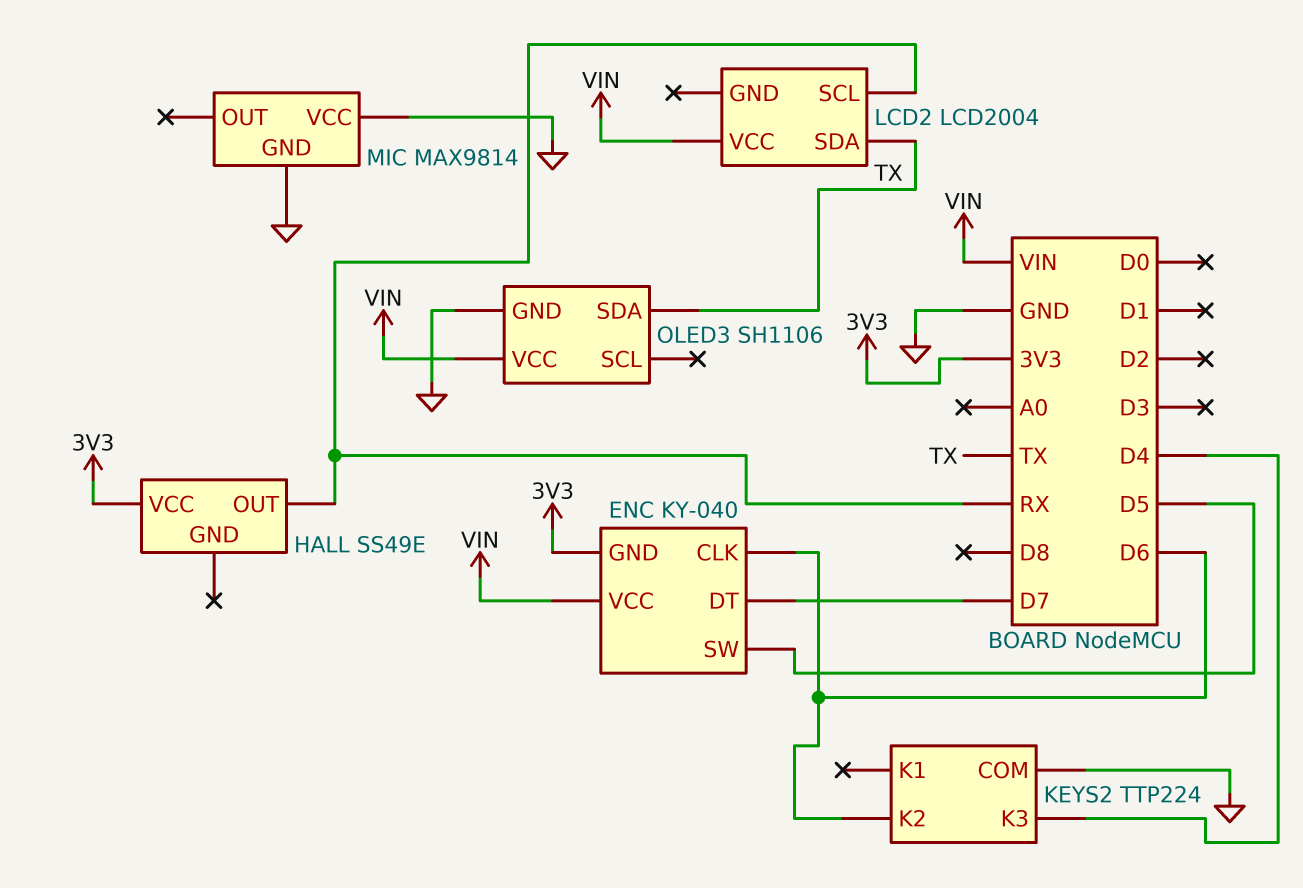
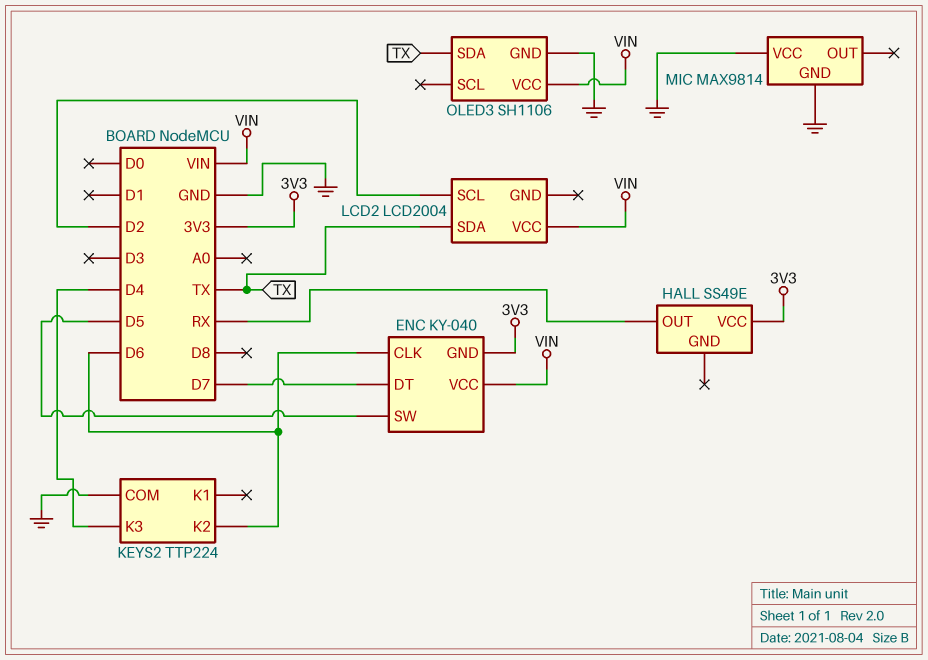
LCD2 pin SCL: RX -> D2

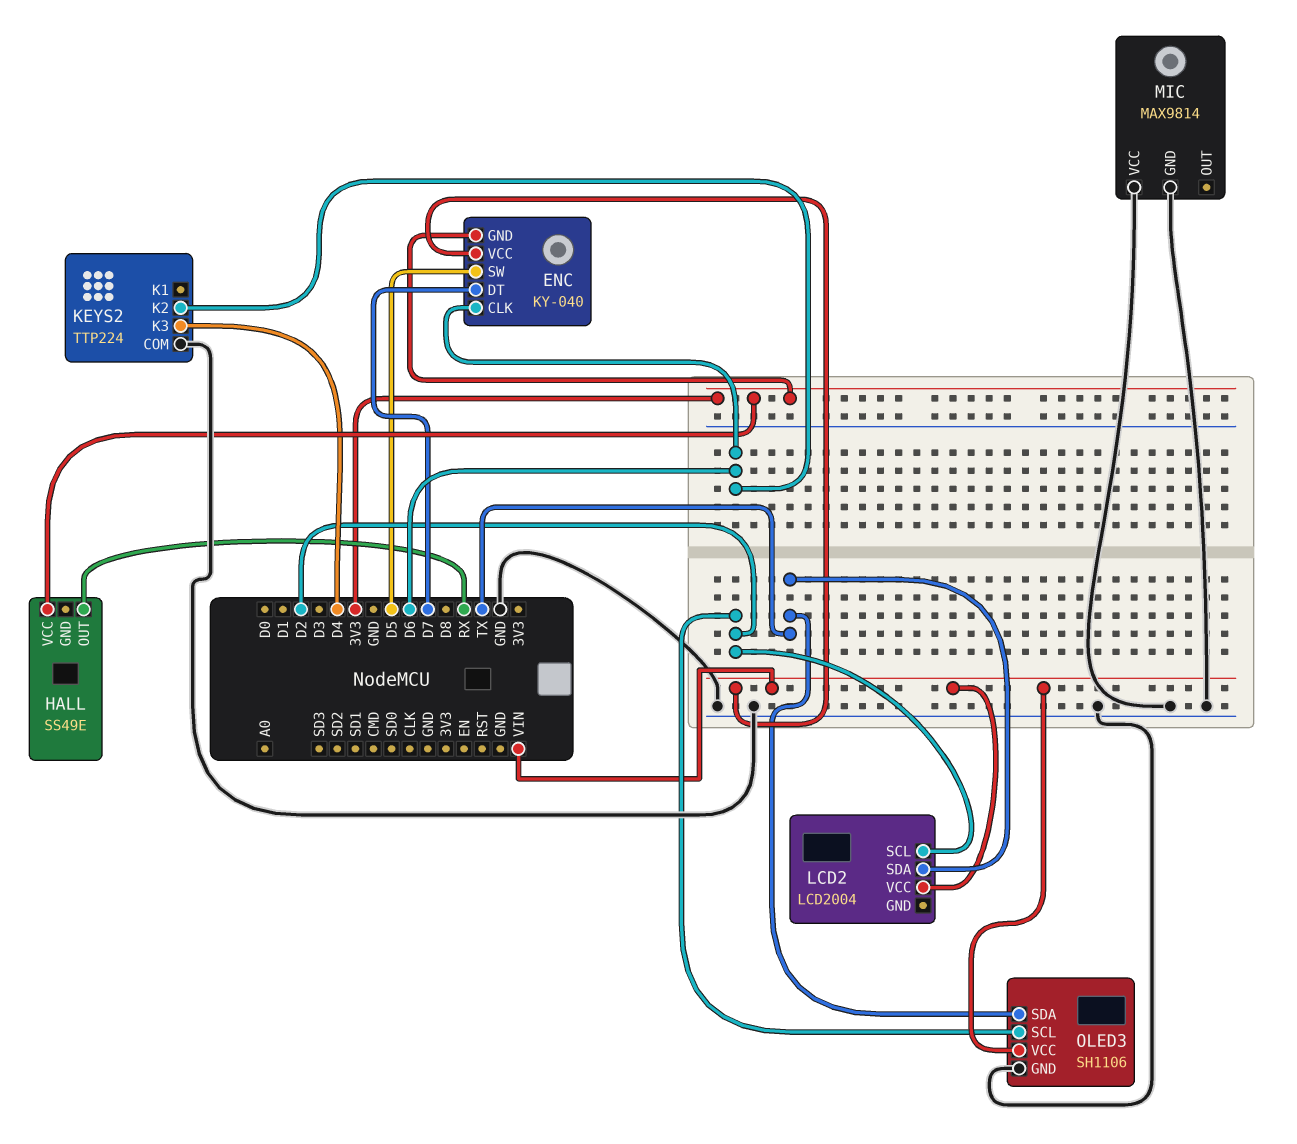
OLED3 pin SCL: none -> D2

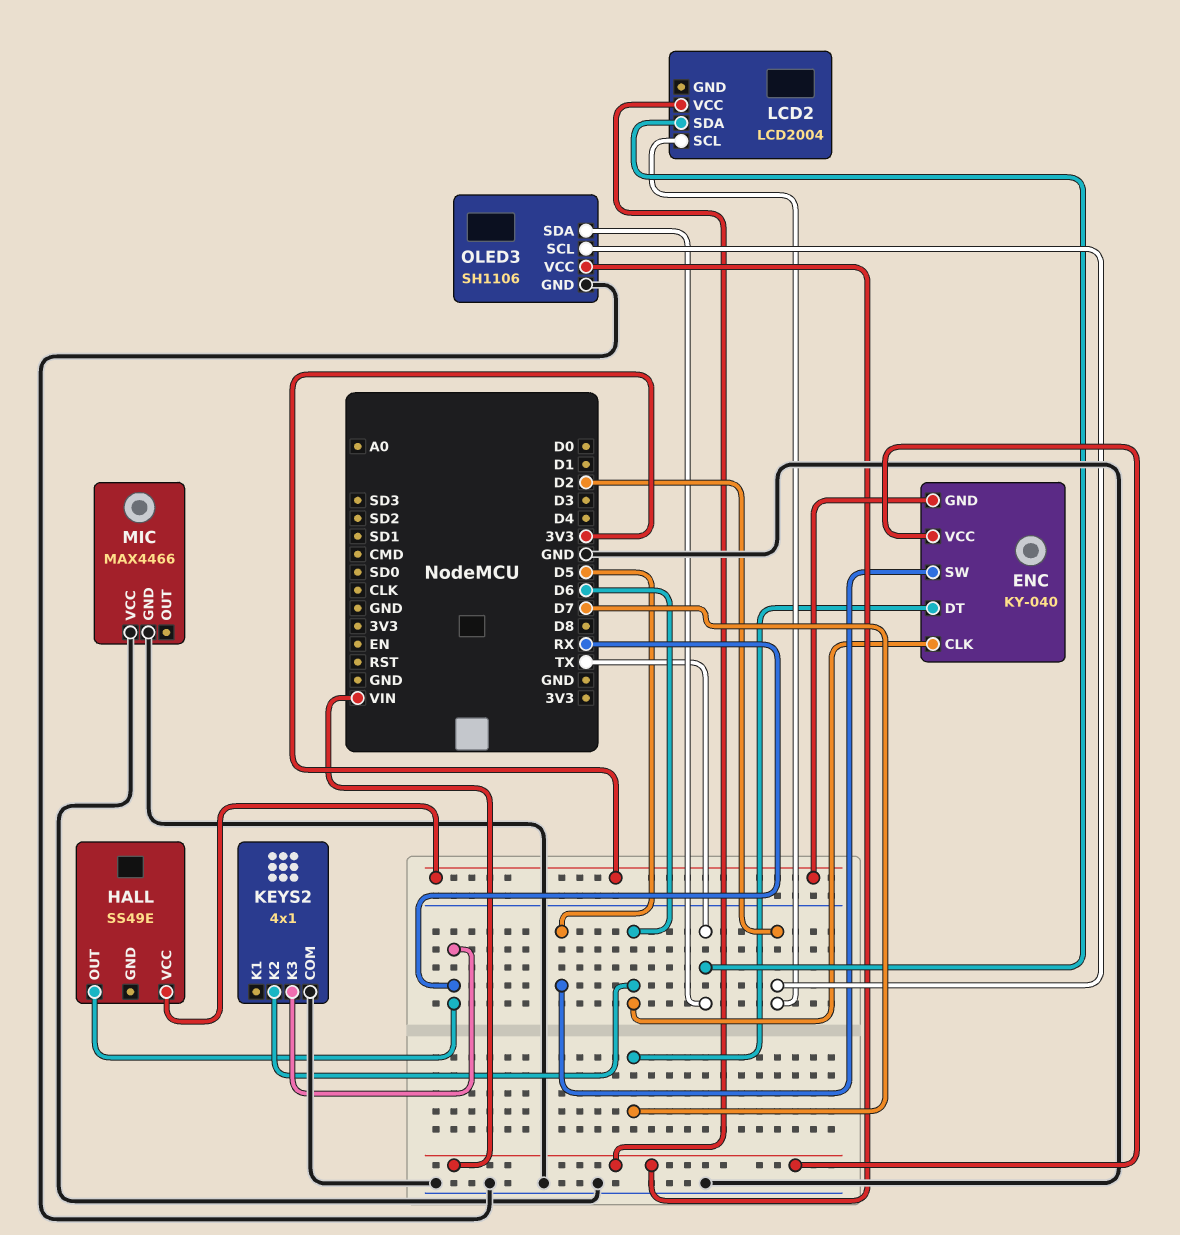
KEYS2: TTP224 -> 4x1
KEYS2 pin K3: D4 -> RX
MIC: MAX9814 -> MAX4466

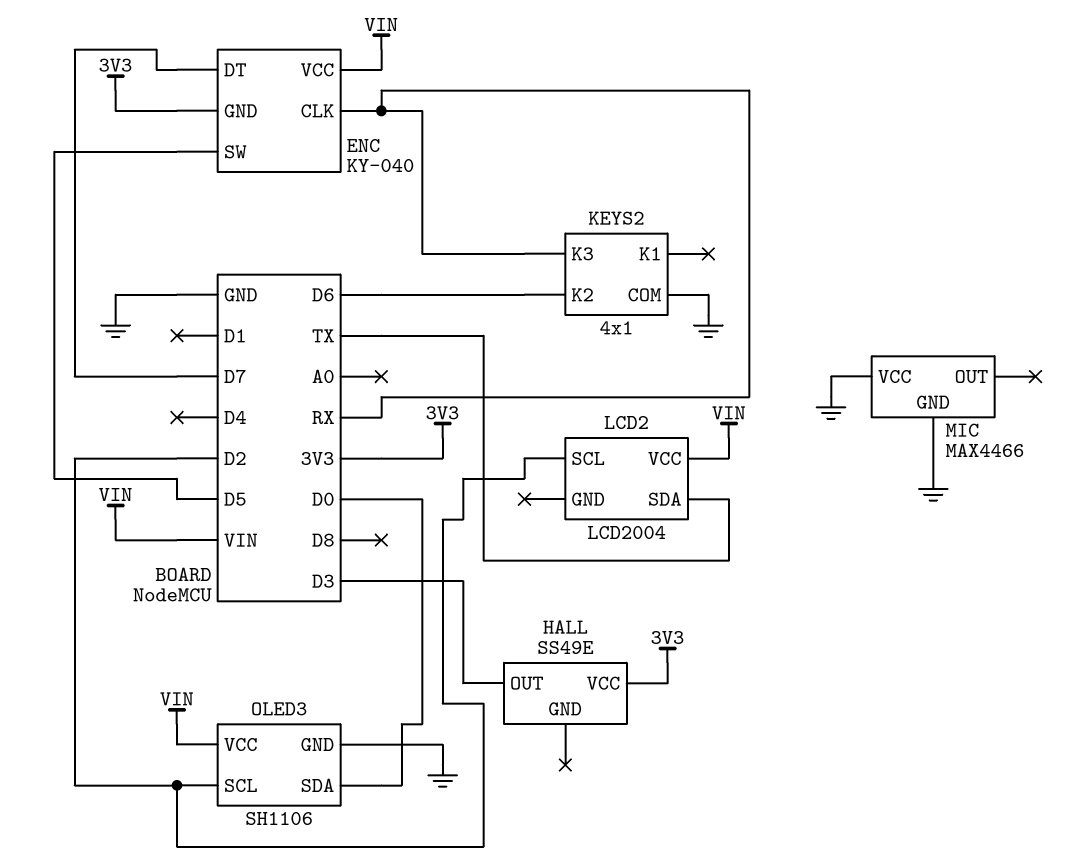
ENC pin CLK: D6 -> RX
HALL pin OUT: RX -> D3
OLED3 pin SDA: TX -> D0

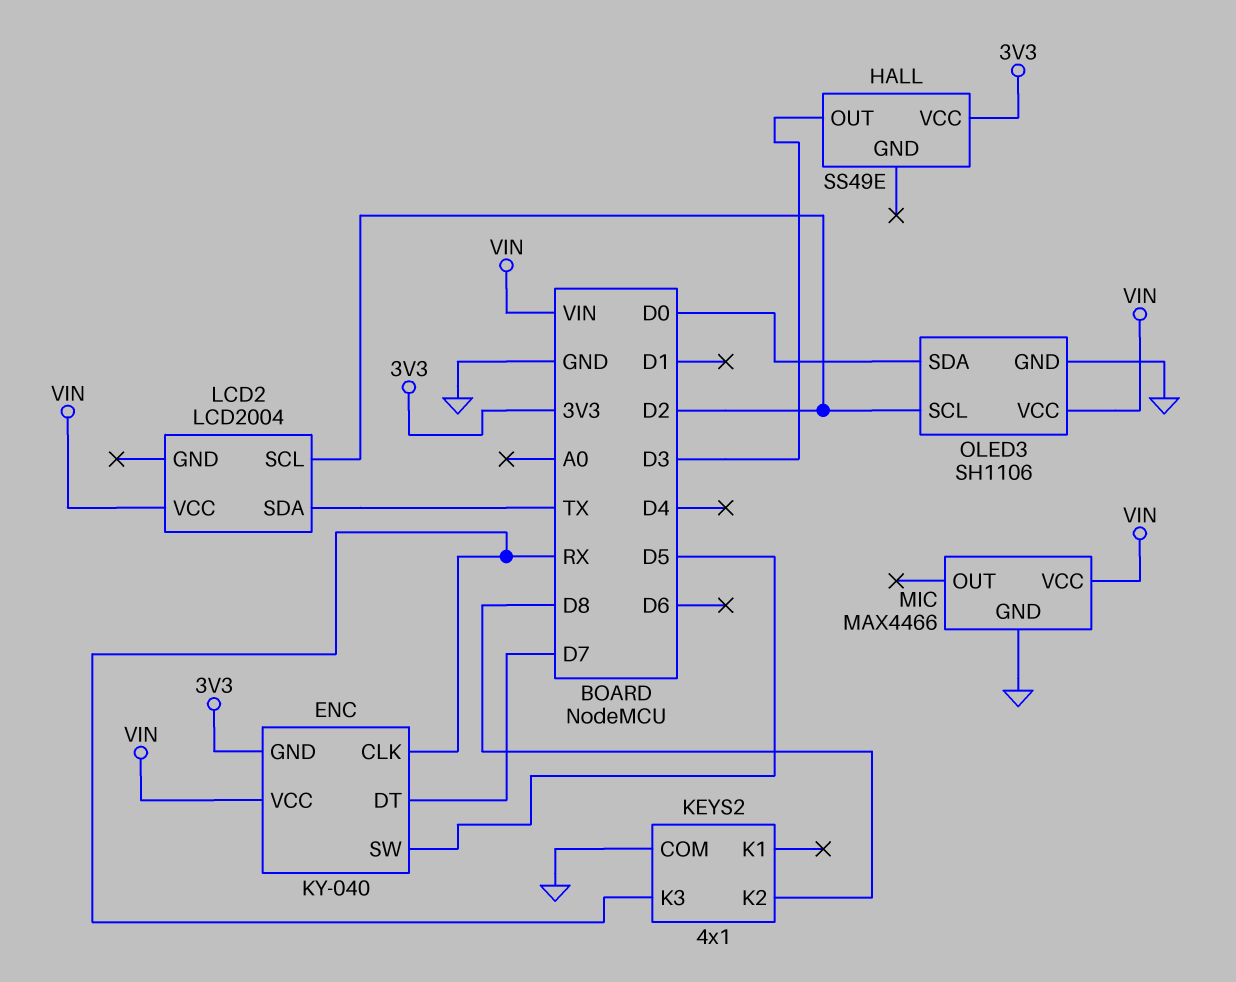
KEYS2 pin K2: D6 -> D8
MIC pin VCC: GND -> VIN

